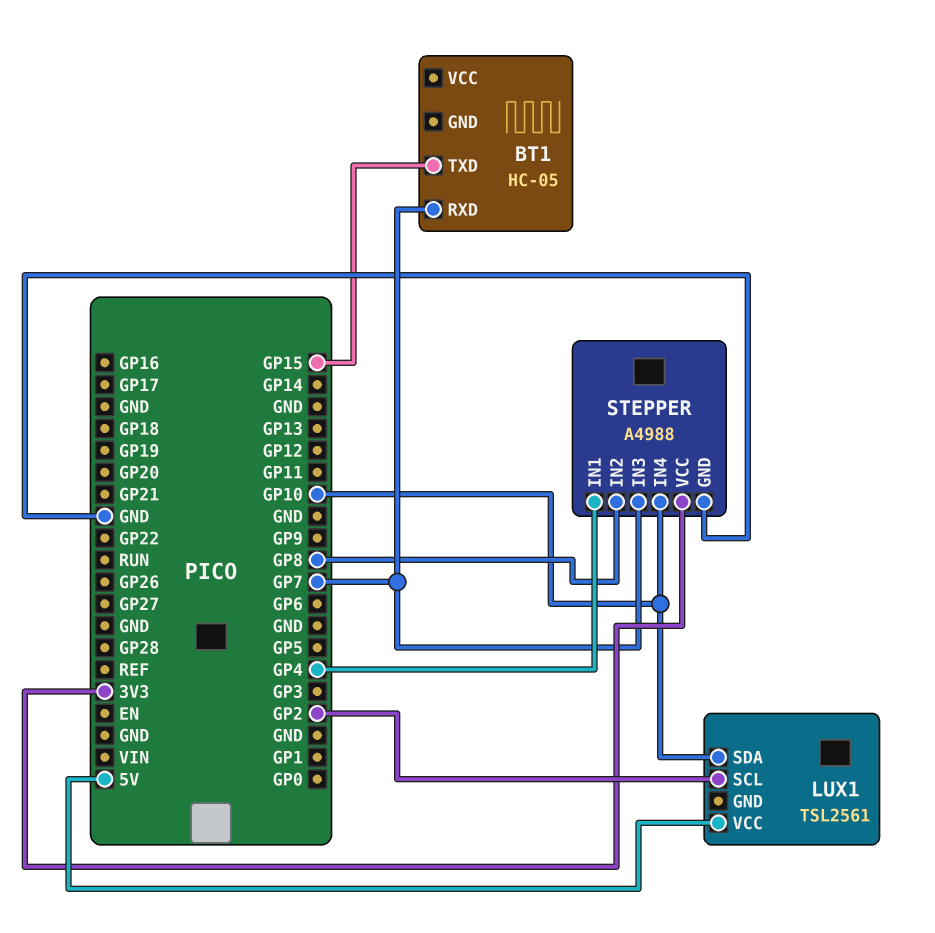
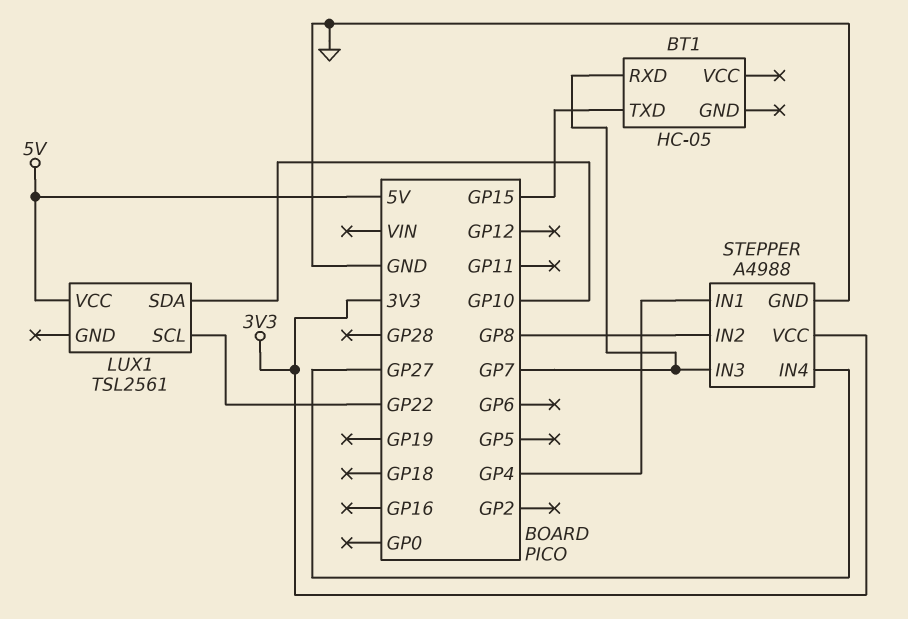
LUX1 pin SCL: GP2 -> GP22
STEPPER pin IN4: GP10 -> GP27

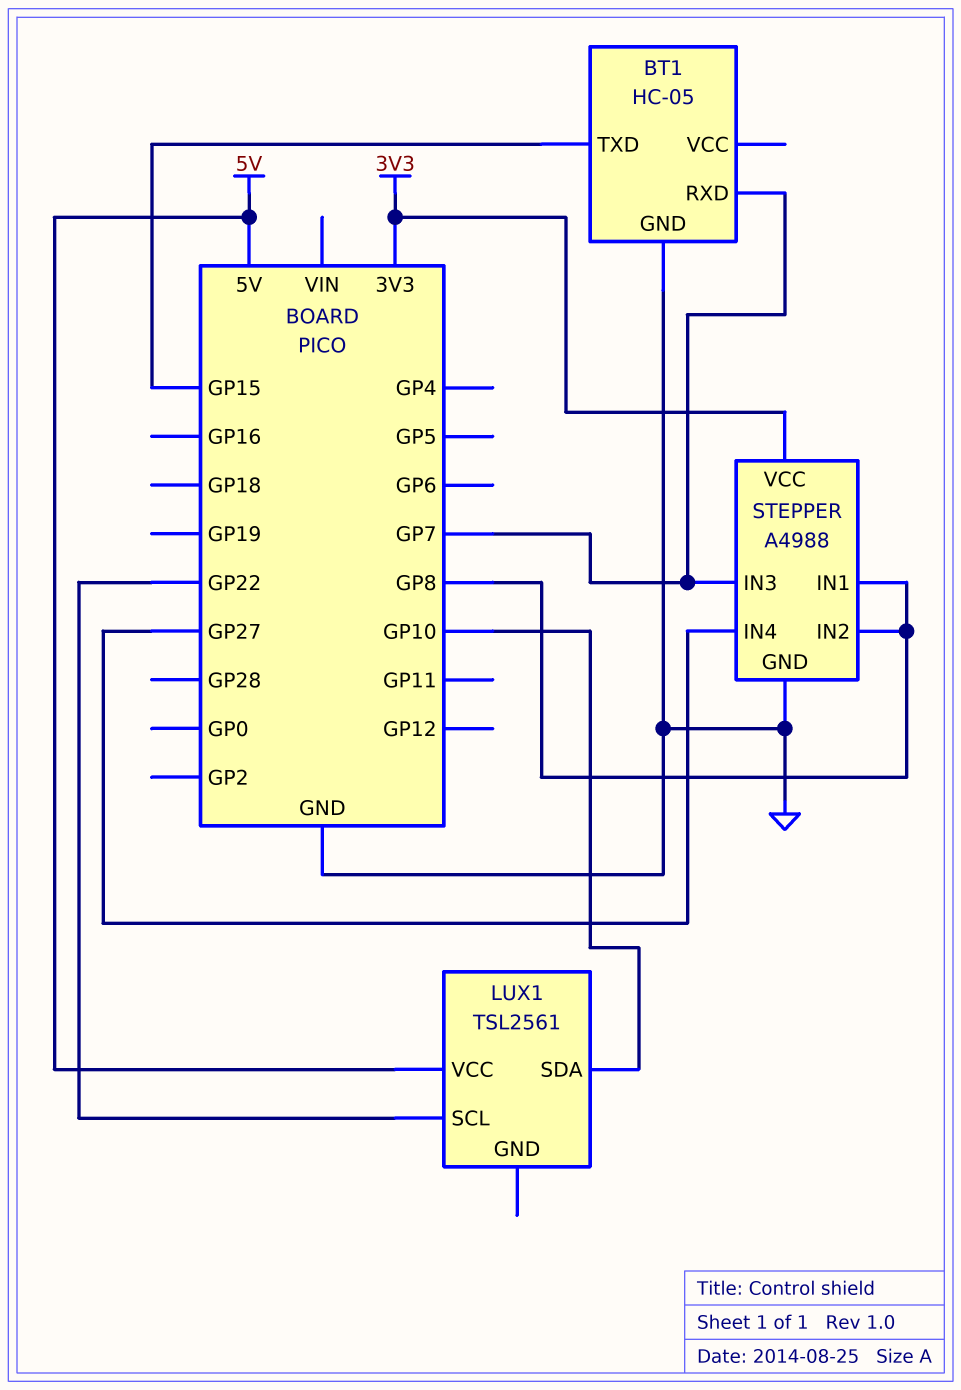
BT1 pin GND: none -> GND
STEPPER pin IN1: GP4 -> GP8

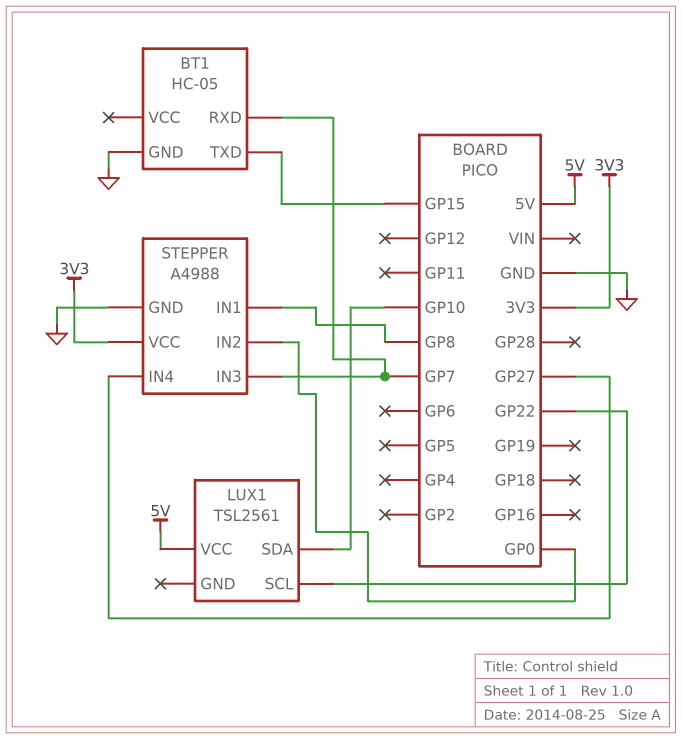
STEPPER pin IN2: GP8 -> GP0

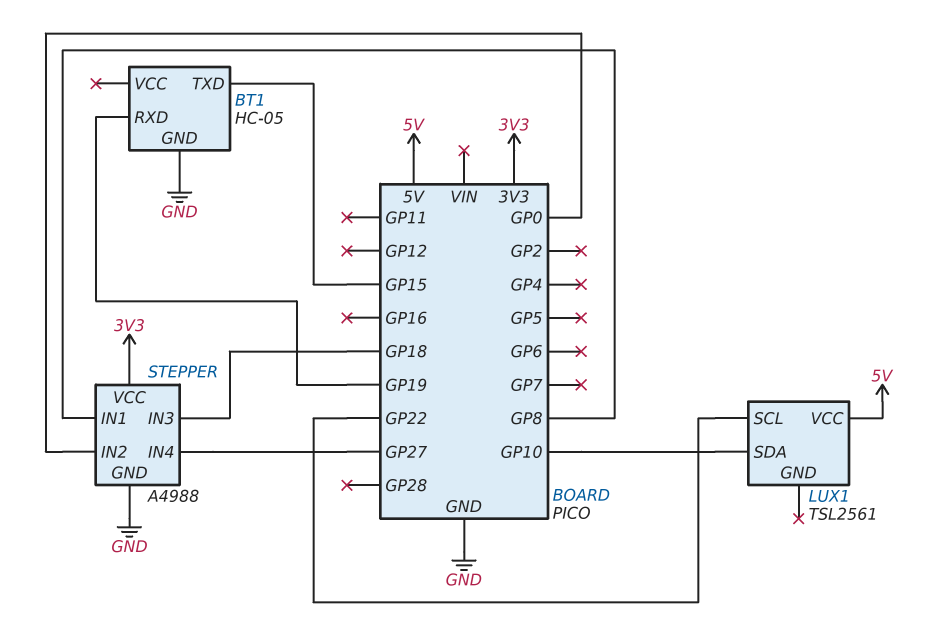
BT1 pin RXD: GP7 -> GP19
STEPPER pin IN3: GP7 -> GP18

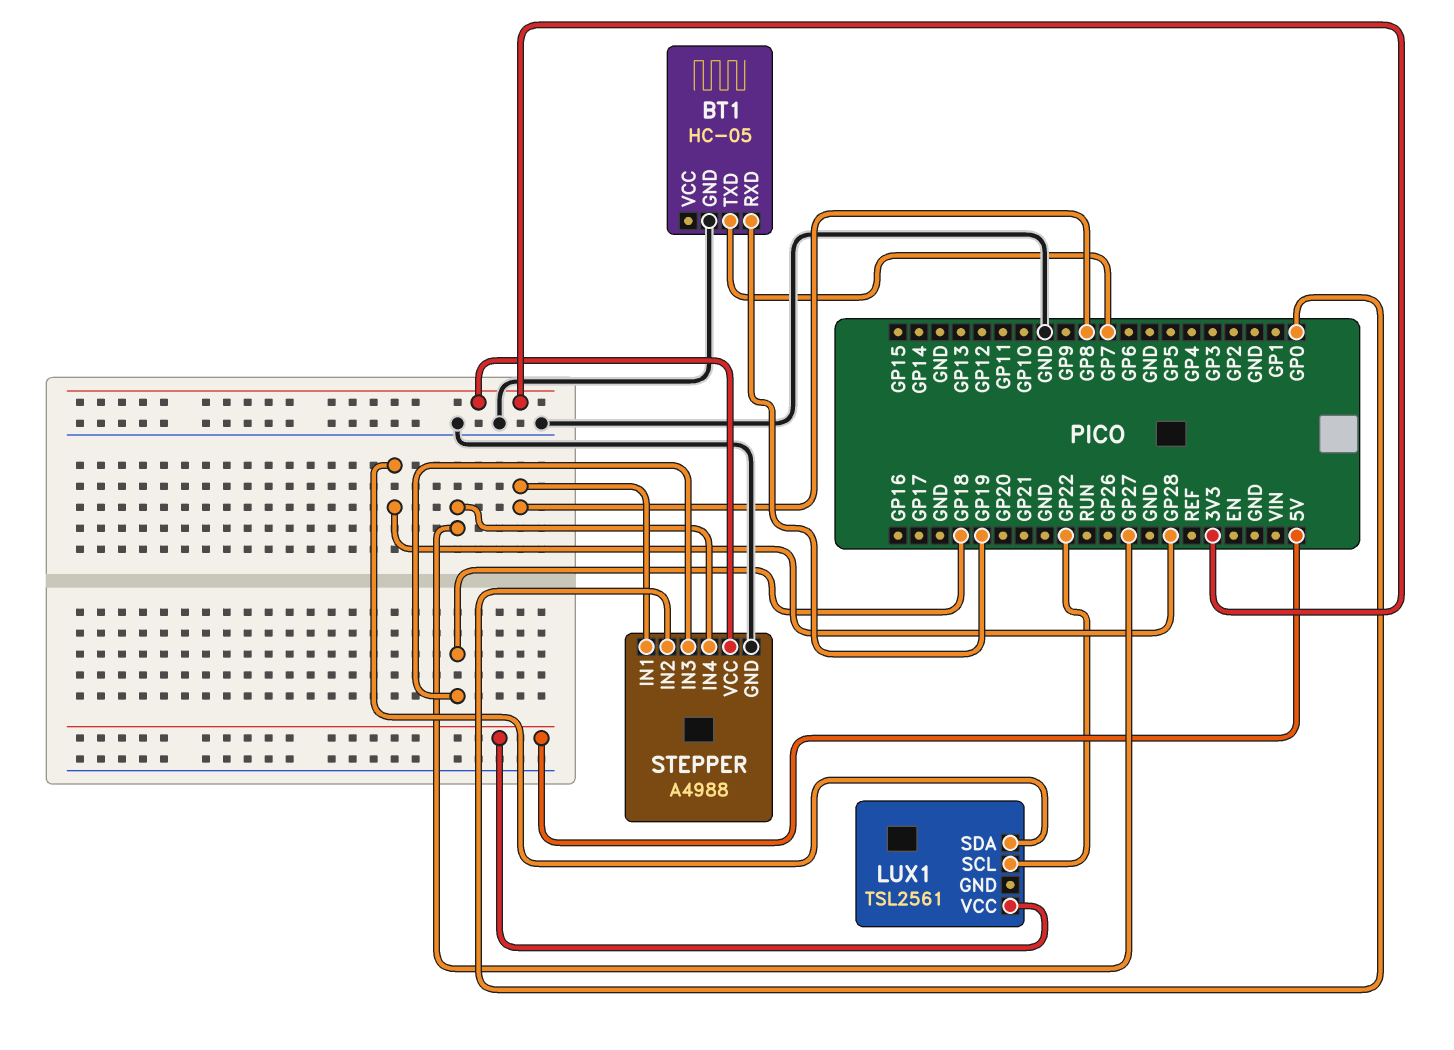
BT1 pin TXD: GP15 -> GP7
LUX1 pin SDA: GP10 -> GP28

